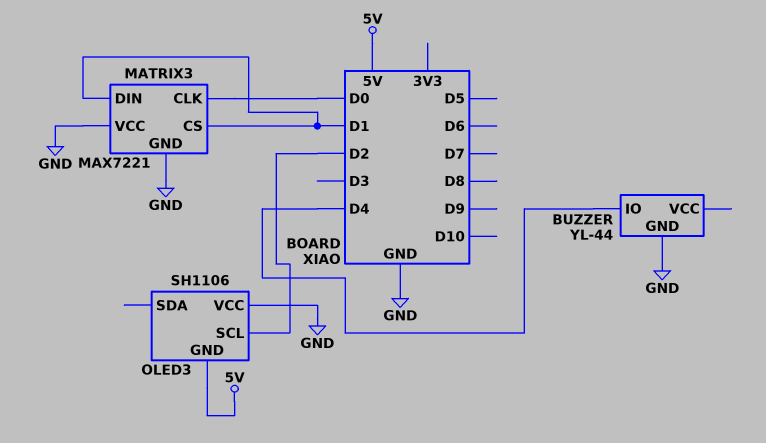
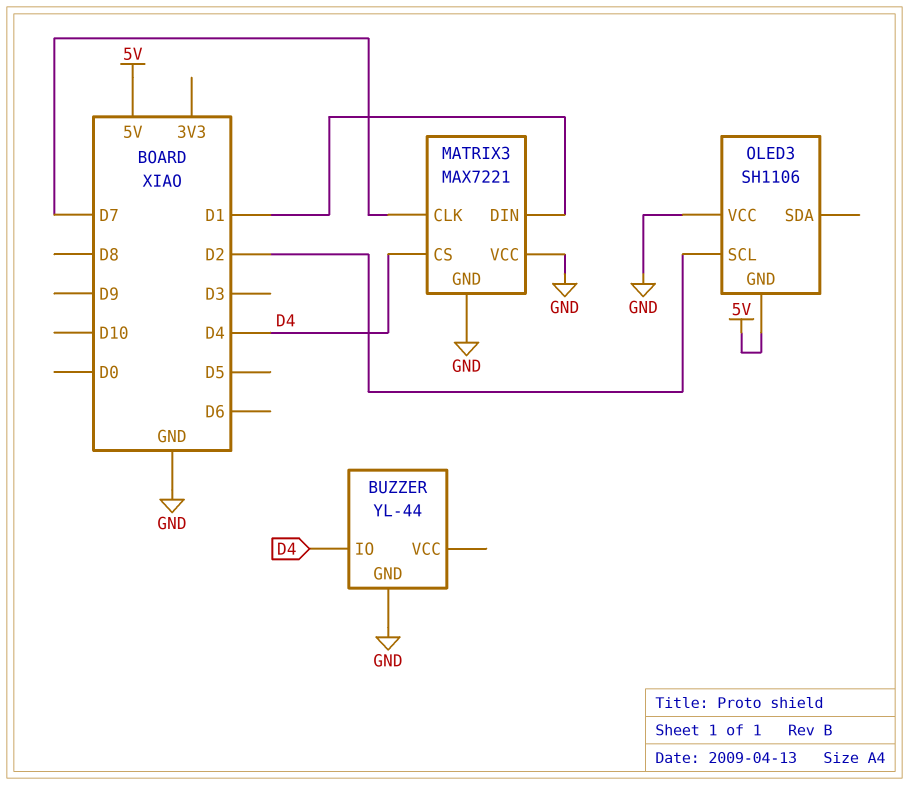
MATRIX3 pin CLK: D0 -> D7
MATRIX3 pin CS: D1 -> D4

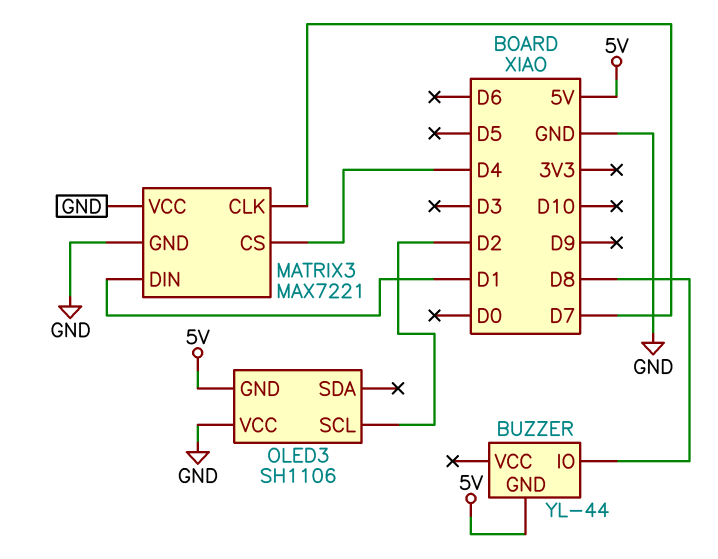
BUZZER pin GND: GND -> 5V
BUZZER pin IO: D4 -> D8

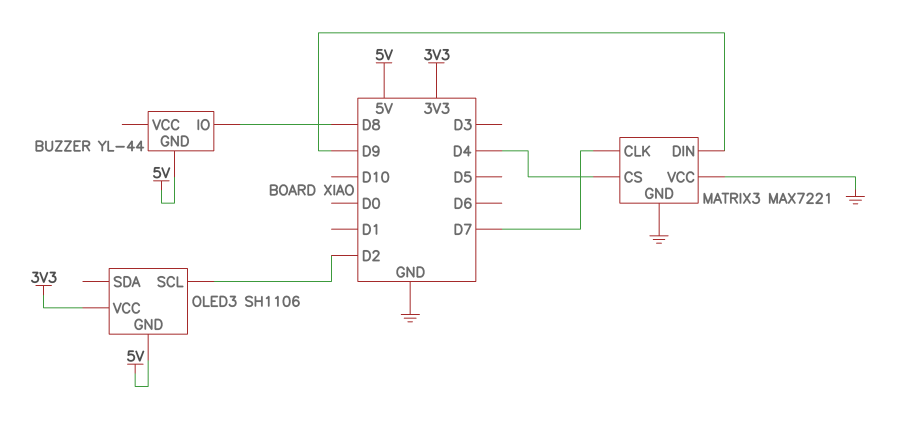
MATRIX3 pin DIN: D1 -> D9
OLED3 pin VCC: GND -> 3V3

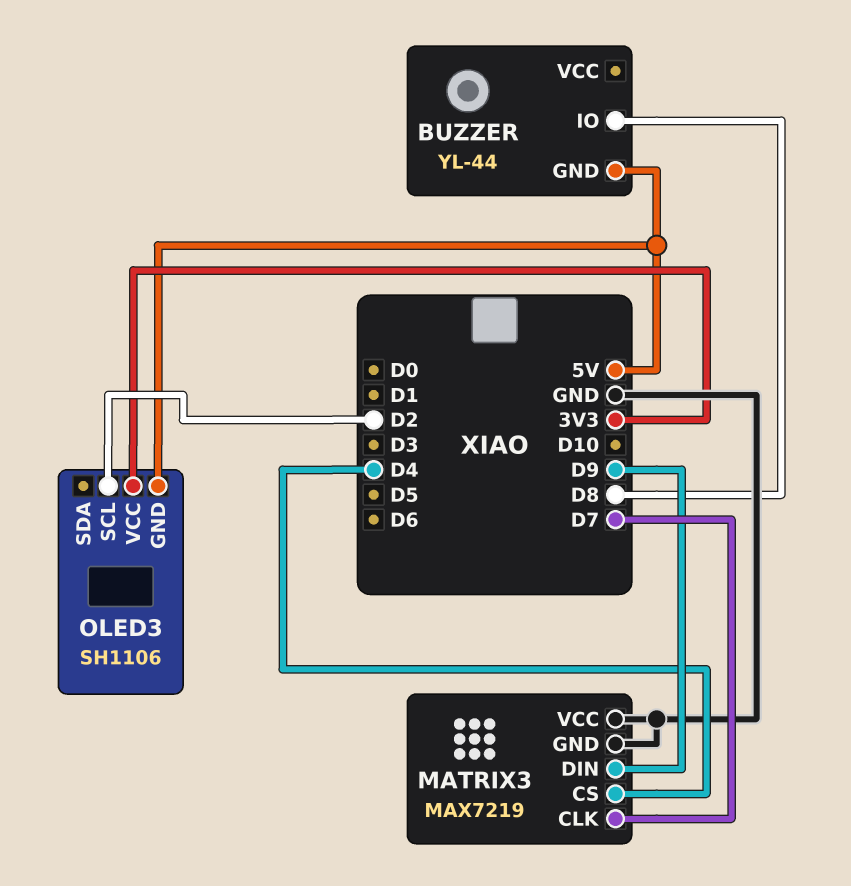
MATRIX3: MAX7221 -> MAX7219

